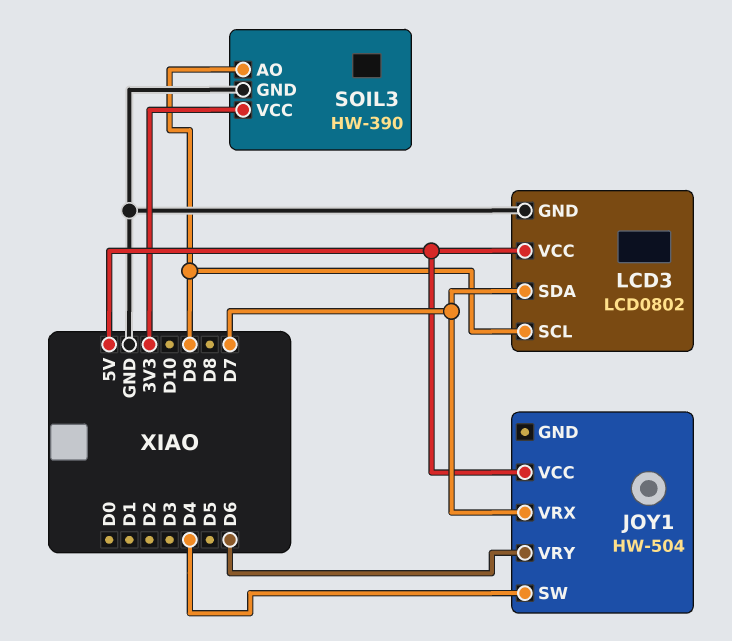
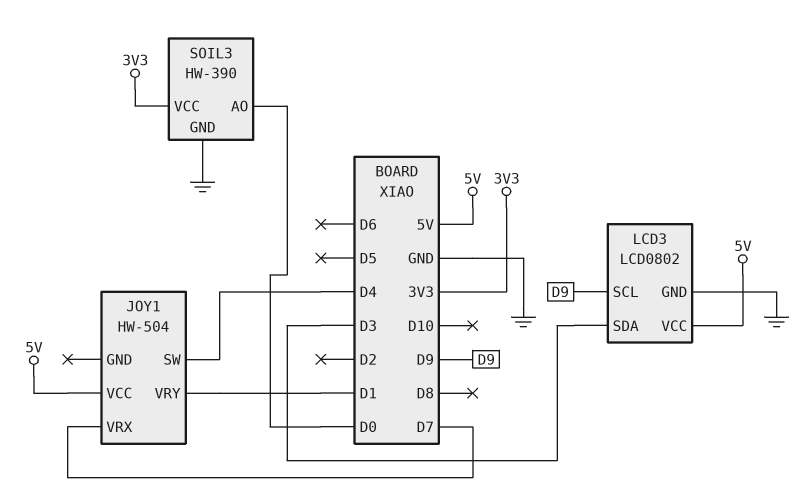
JOY1 pin VRY: D6 -> D1
LCD3 pin SDA: D7 -> D3
SOIL3 pin AO: D9 -> D0

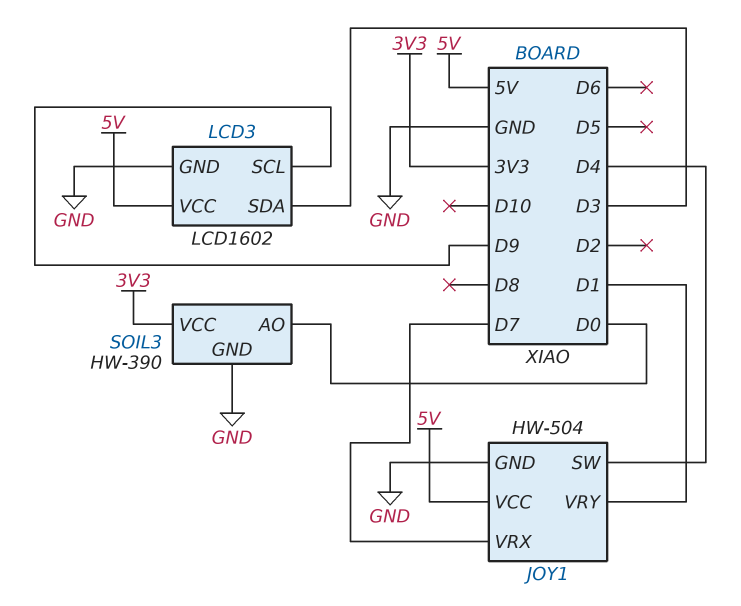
JOY1 pin GND: none -> GND
LCD3: LCD0802 -> LCD1602

